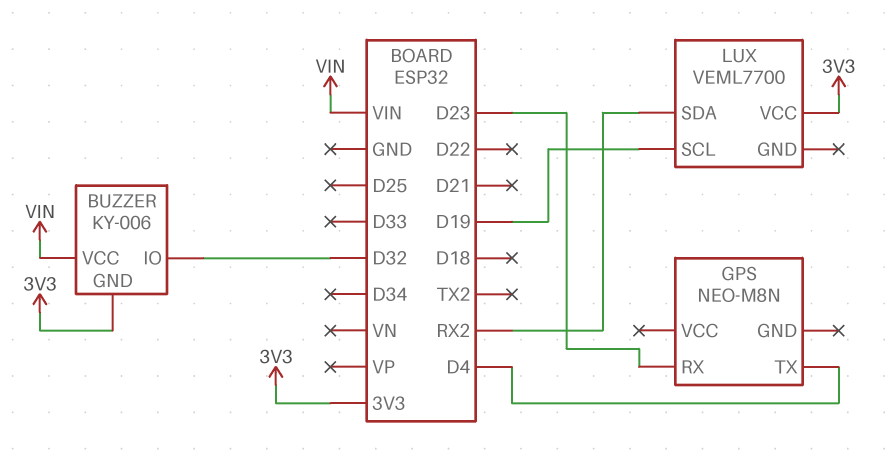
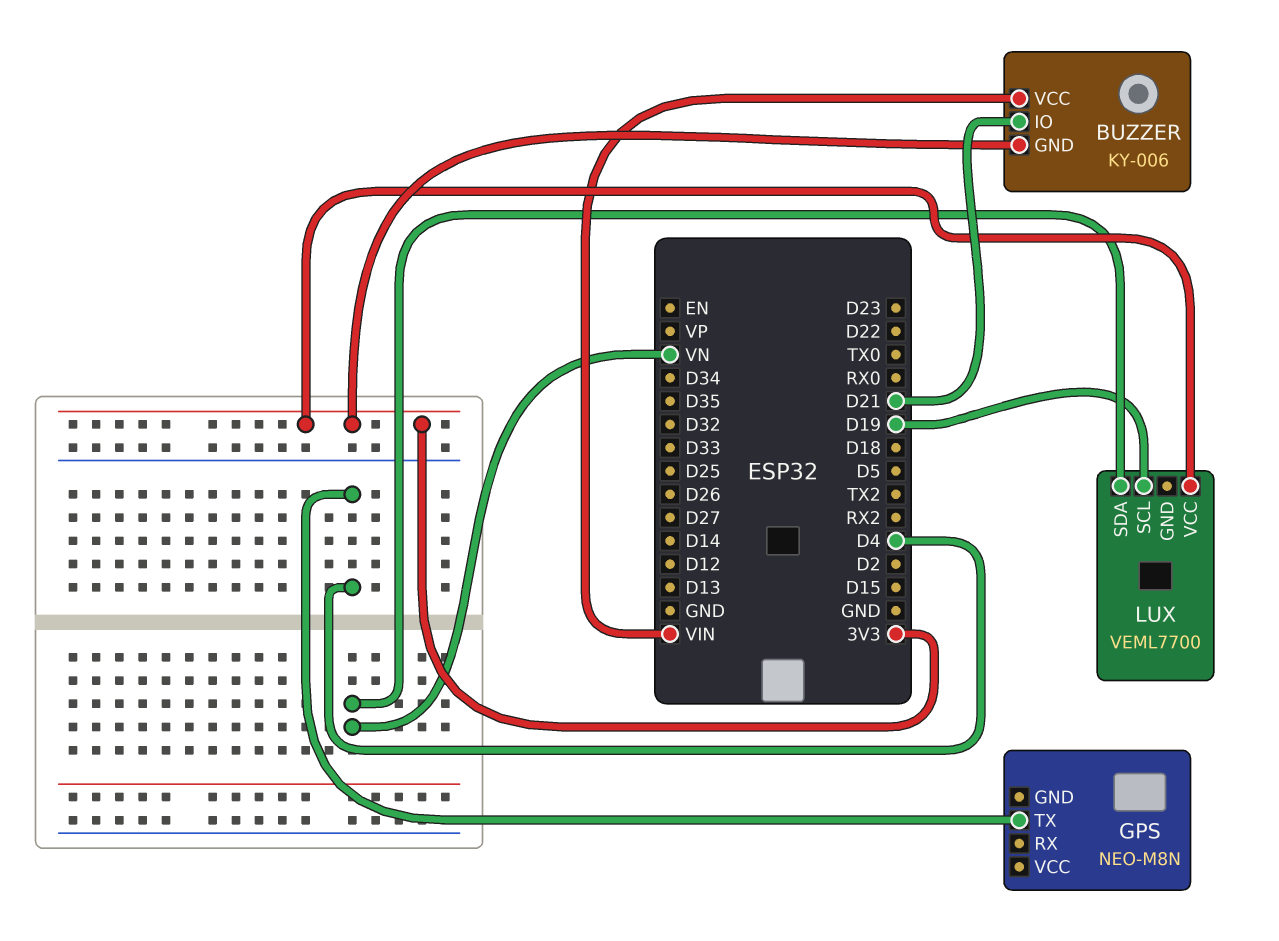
BUZZER pin IO: D32 -> D21
GPS pin RX: D23 -> none
LUX pin SDA: RX2 -> VN

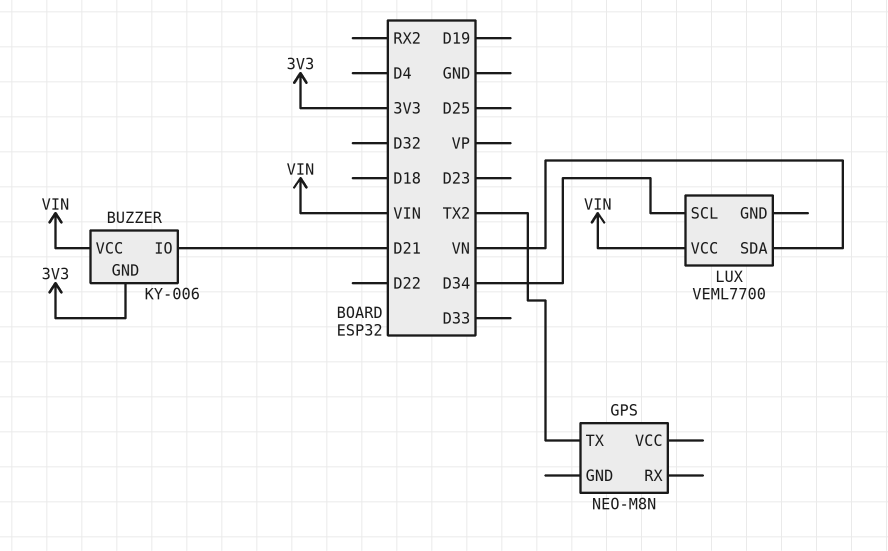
GPS pin TX: D4 -> TX2
LUX pin SCL: D19 -> D34
LUX pin VCC: 3V3 -> VIN

